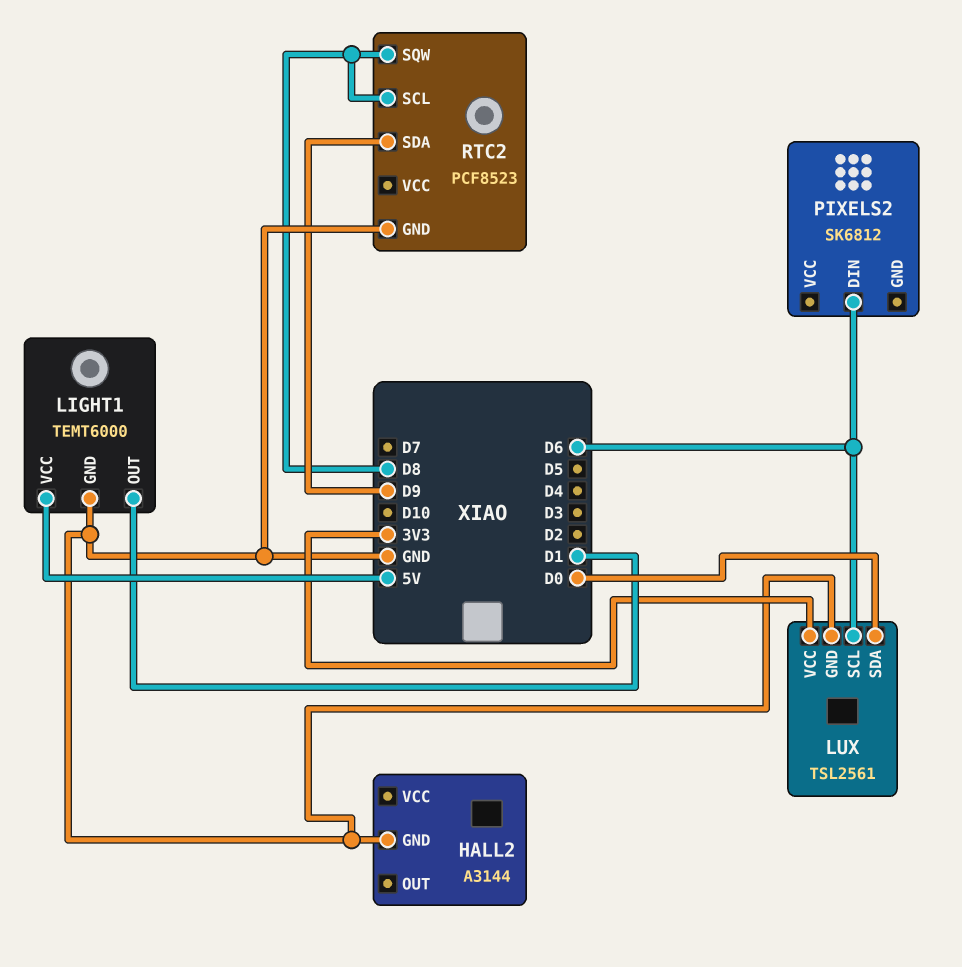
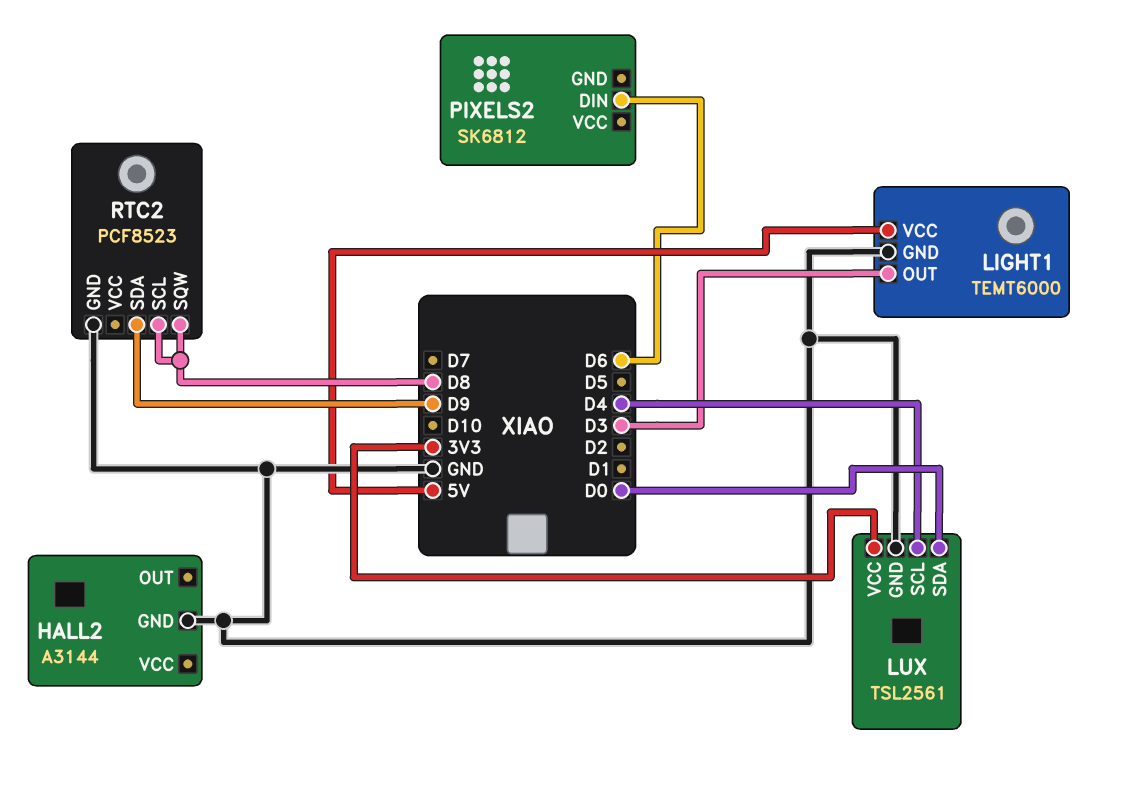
LIGHT1 pin OUT: D1 -> D3
LUX pin SCL: D6 -> D4

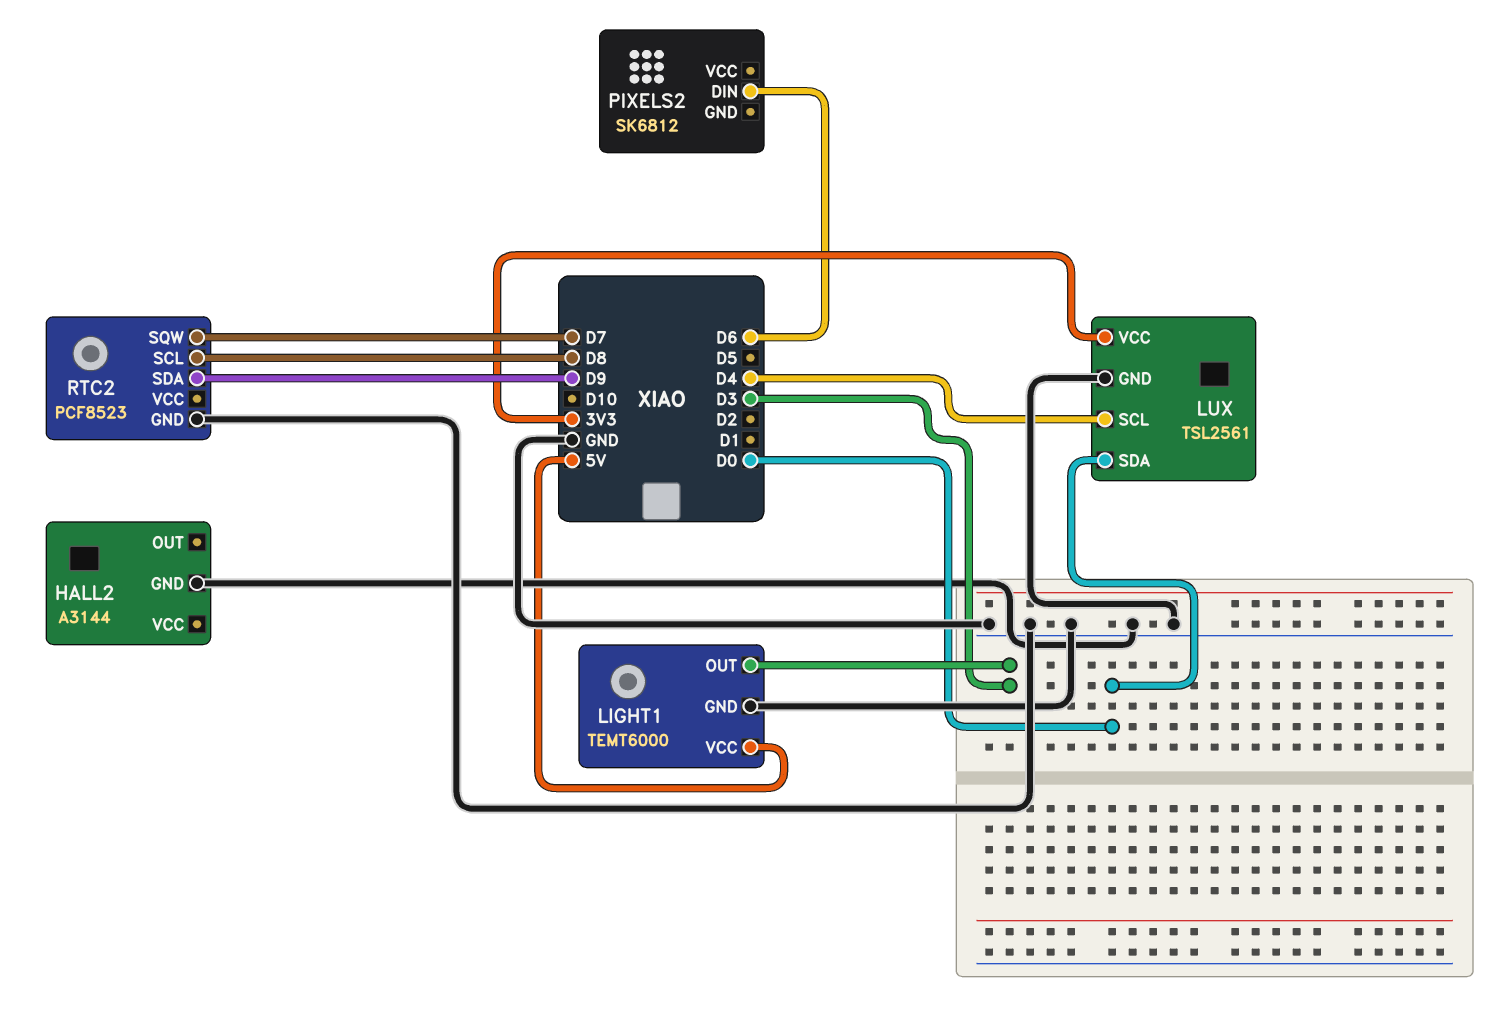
RTC2 pin SQW: D8 -> D7

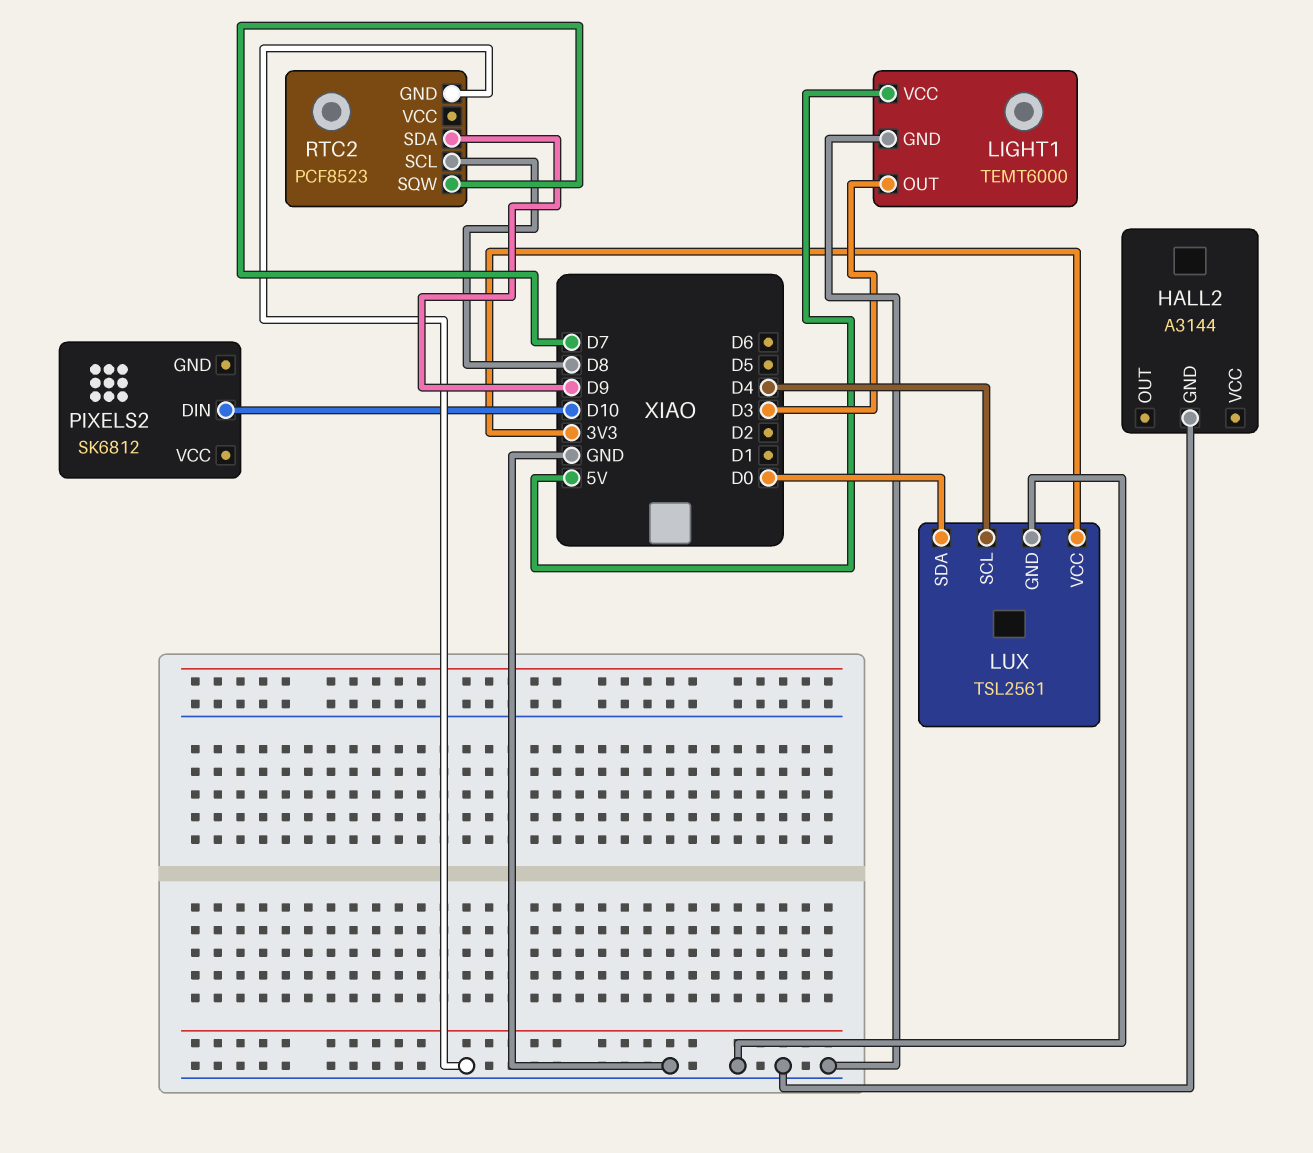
PIXELS2 pin DIN: D6 -> D10

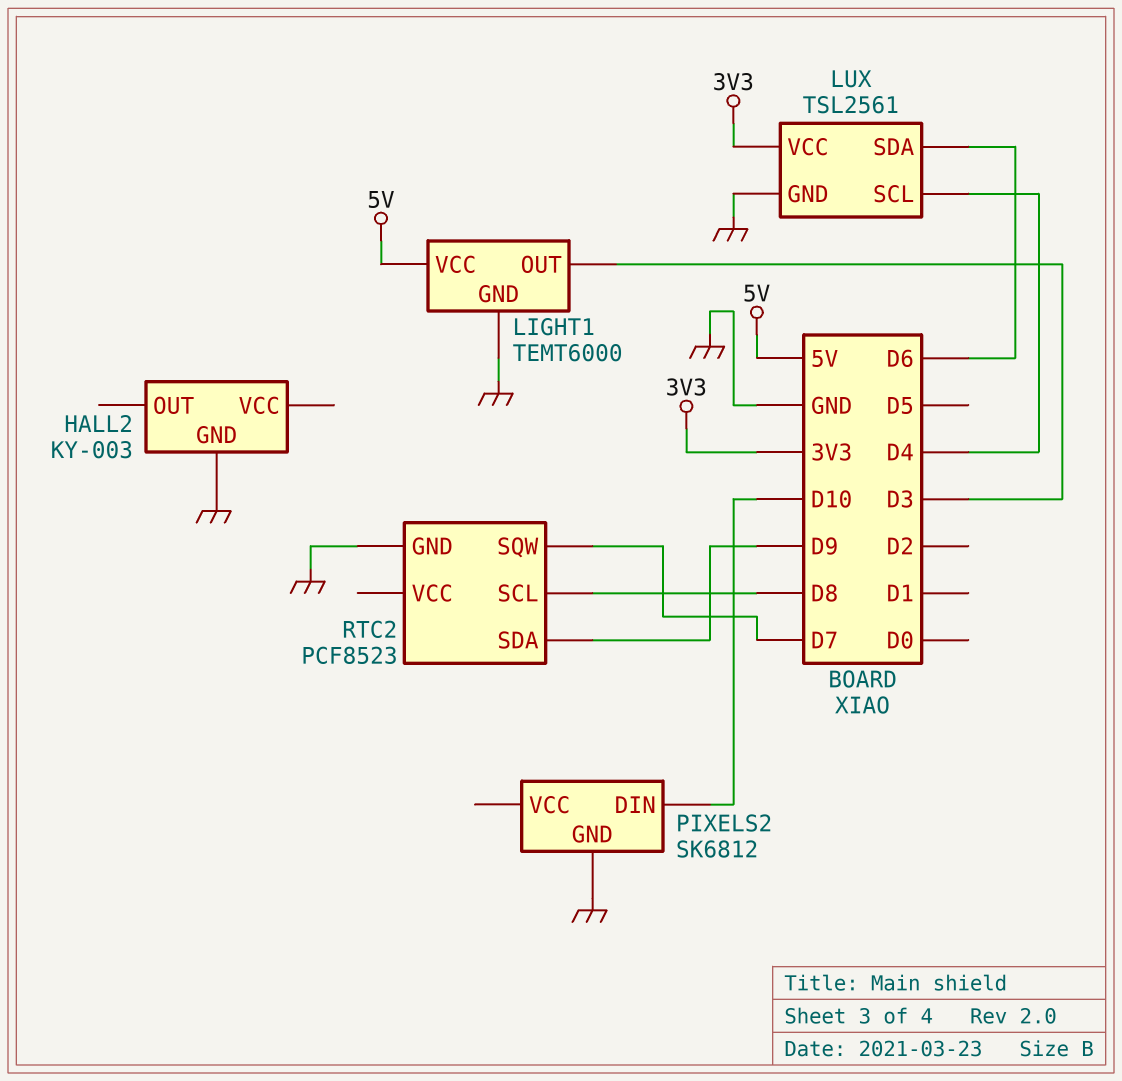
HALL2: A3144 -> KY-003
LUX pin SDA: D0 -> D6
PIXELS2 pin GND: none -> GND

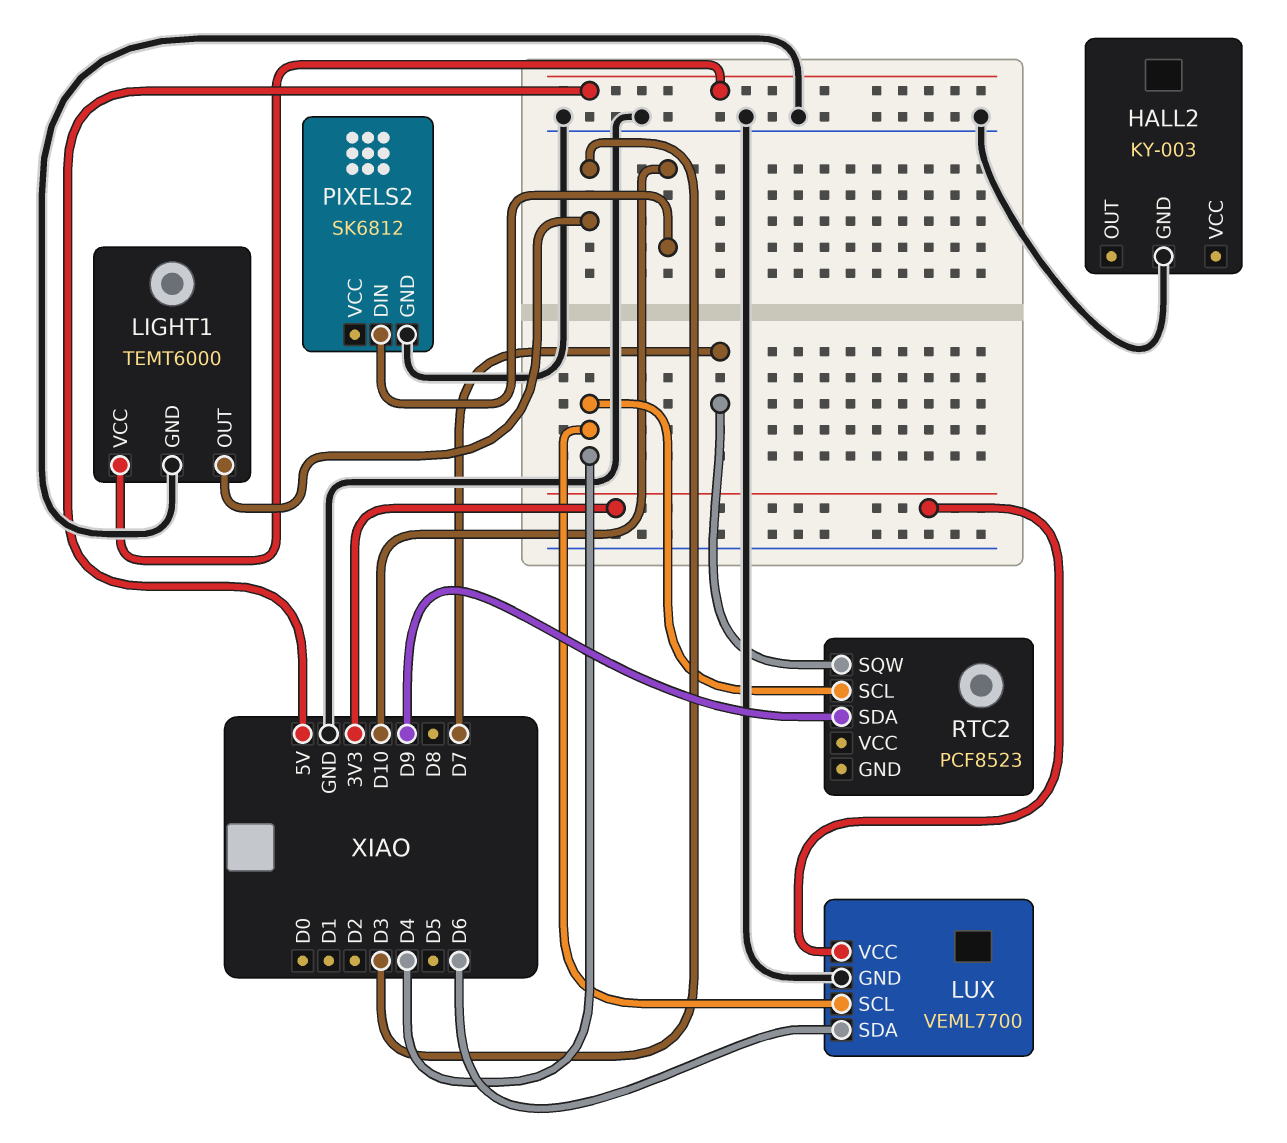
LUX: TSL2561 -> VEML7700
RTC2 pin GND: GND -> none
RTC2 pin SCL: D8 -> D4

